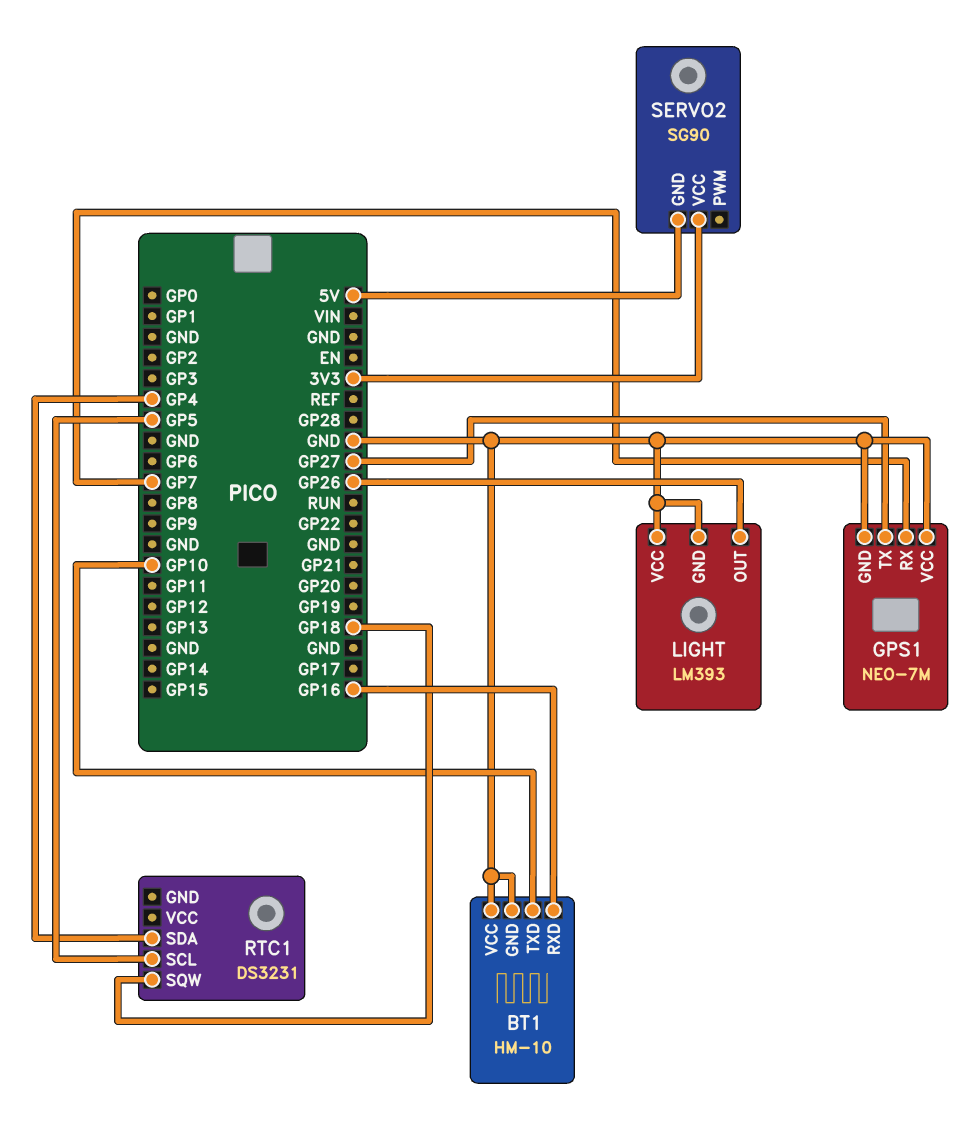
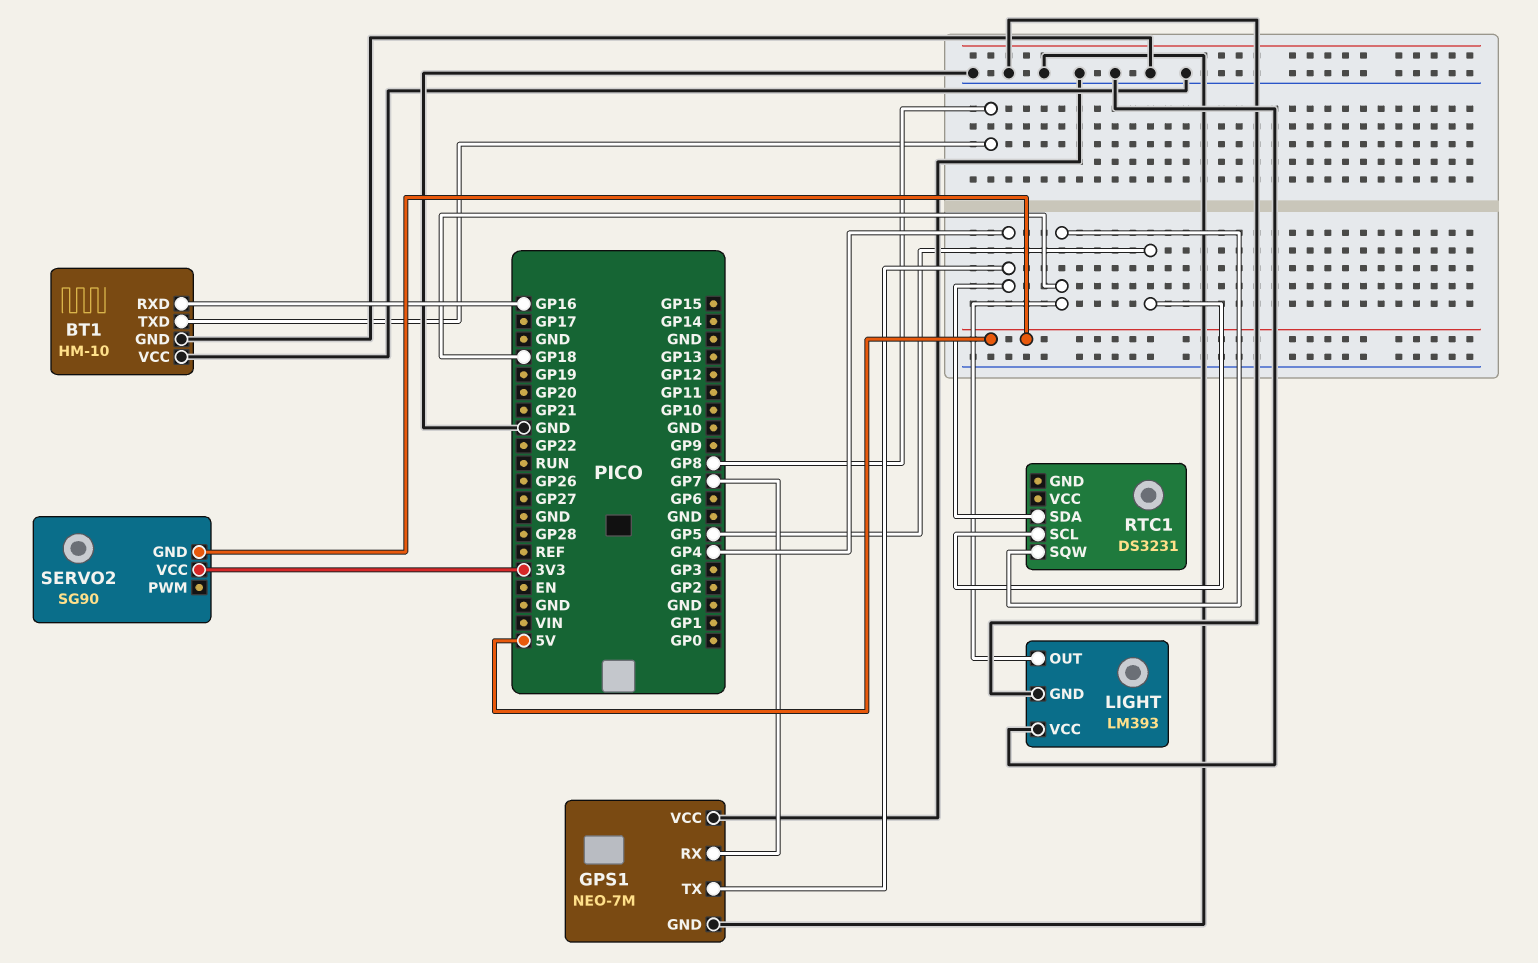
BT1 pin TXD: GP10 -> GP8
GPS1 pin TX: GP27 -> GP4
LIGHT pin OUT: GP26 -> GP18

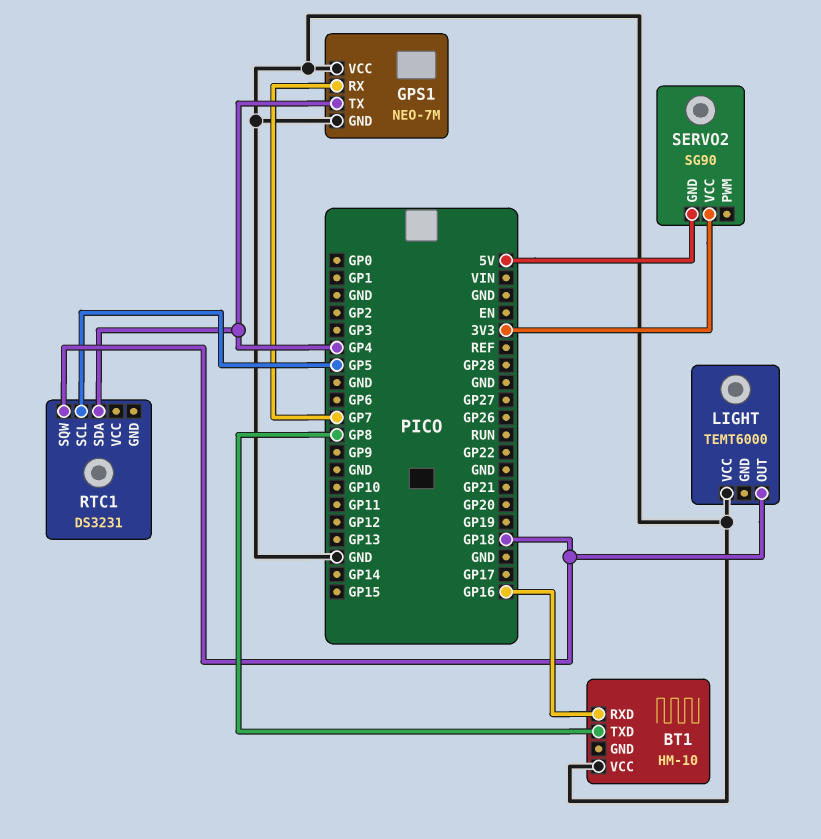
BT1 pin GND: GND -> none
LIGHT: LM393 -> TEMT6000
LIGHT pin GND: GND -> none

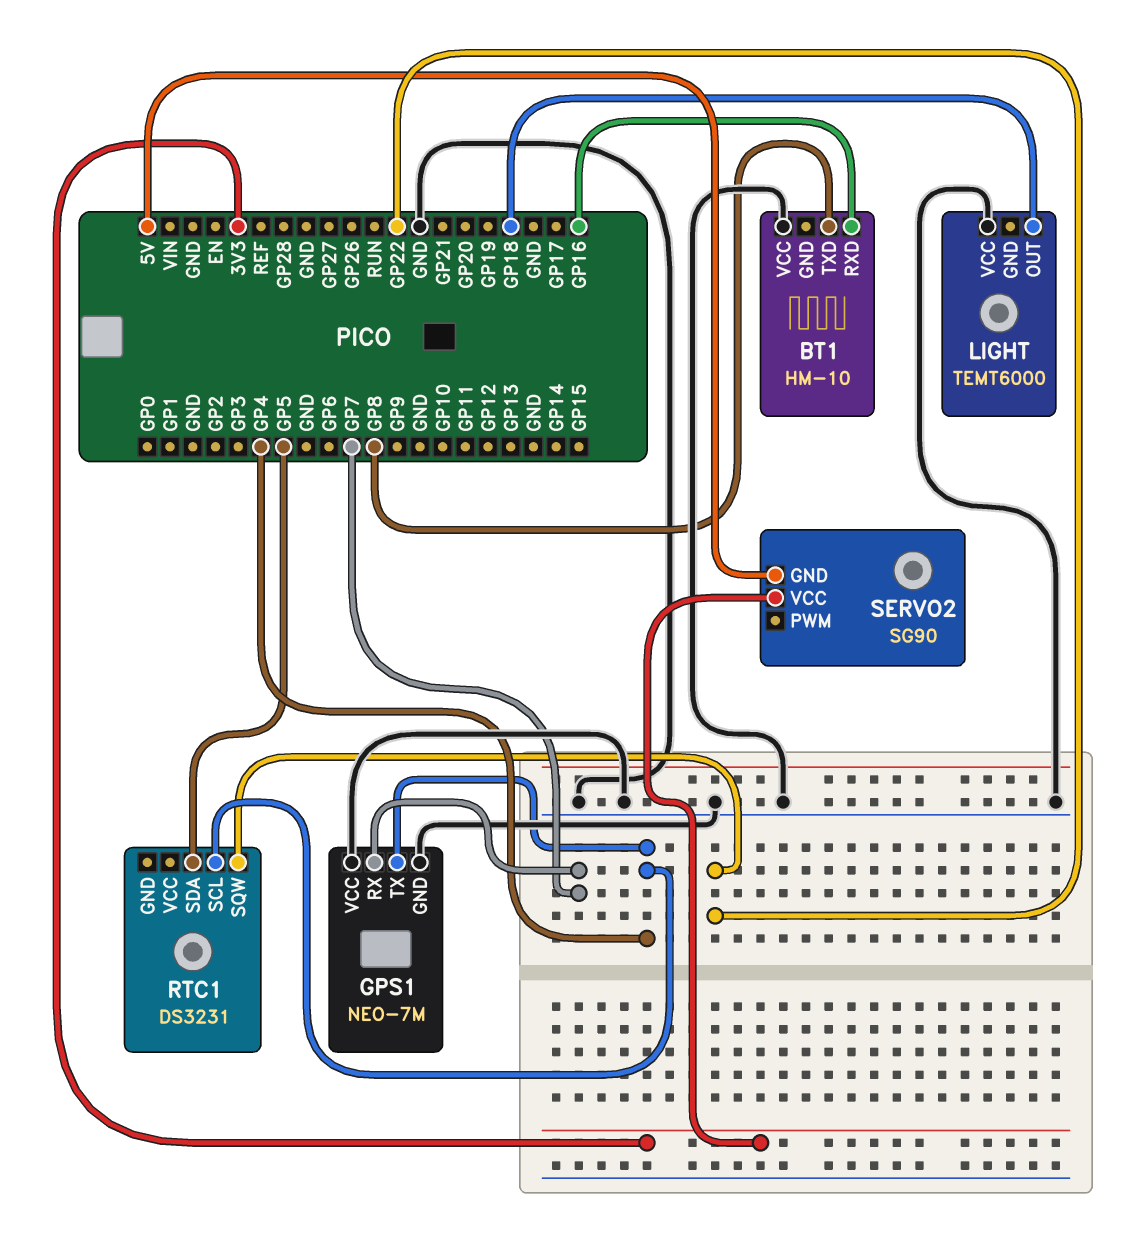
RTC1 pin SCL: GP5 -> GP4
RTC1 pin SDA: GP4 -> GP5
RTC1 pin SQW: GP18 -> GP22

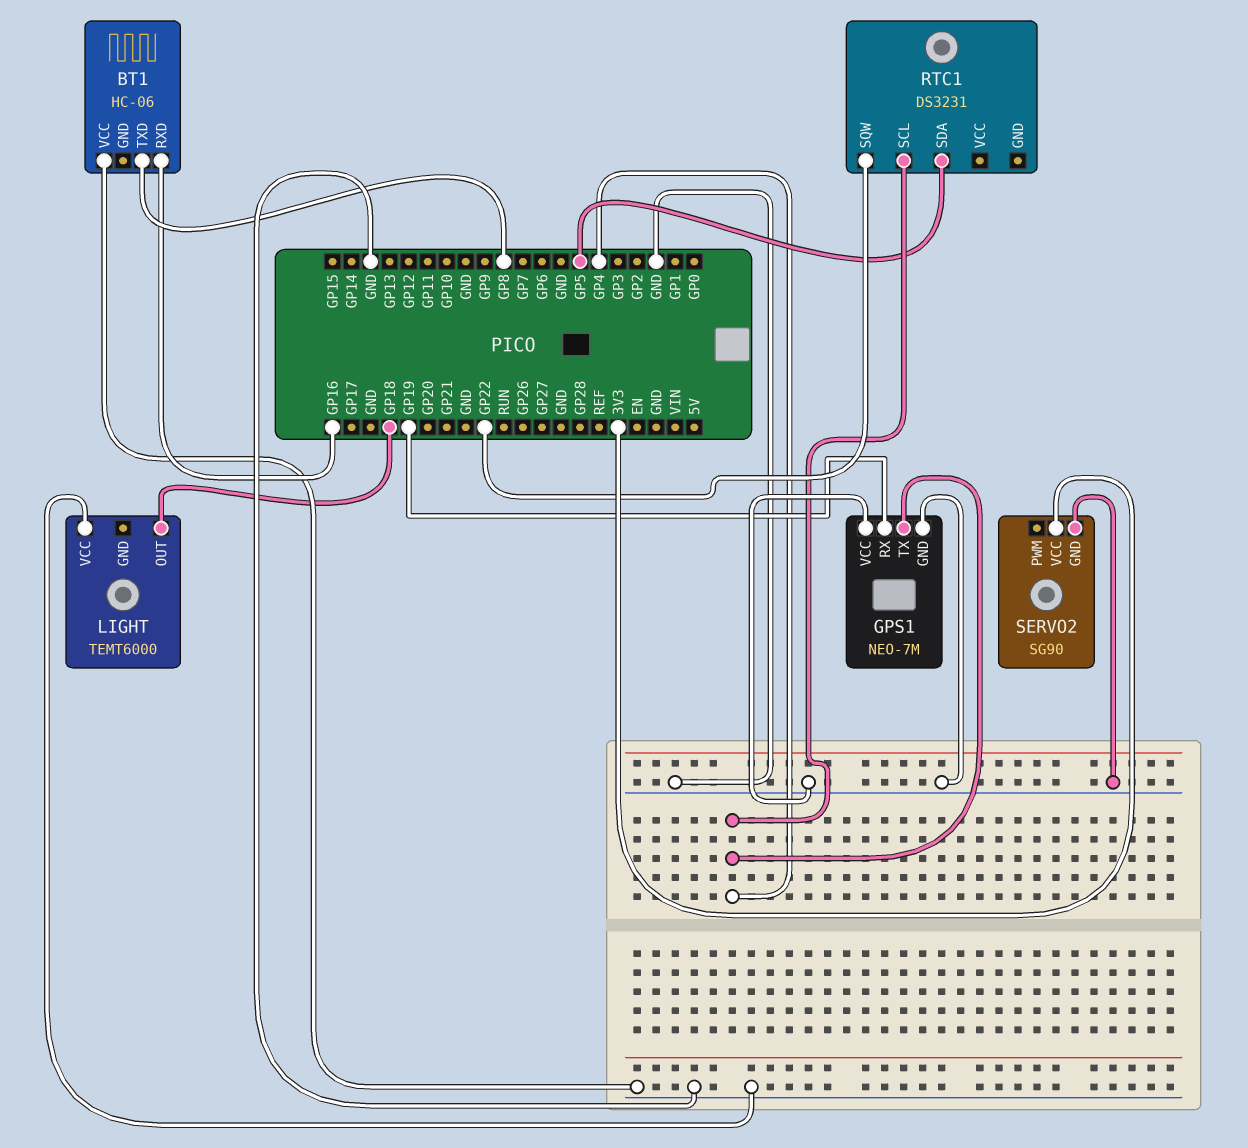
BT1: HM-10 -> HC-06
GPS1 pin RX: GP7 -> GP19
SERVO2 pin GND: 5V -> GND

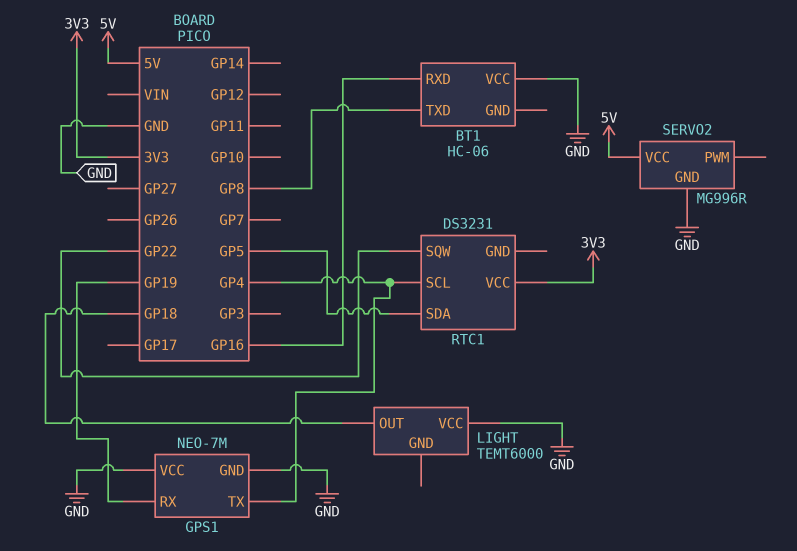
RTC1 pin VCC: none -> 3V3
SERVO2: SG90 -> MG996R
SERVO2 pin VCC: 3V3 -> 5V

